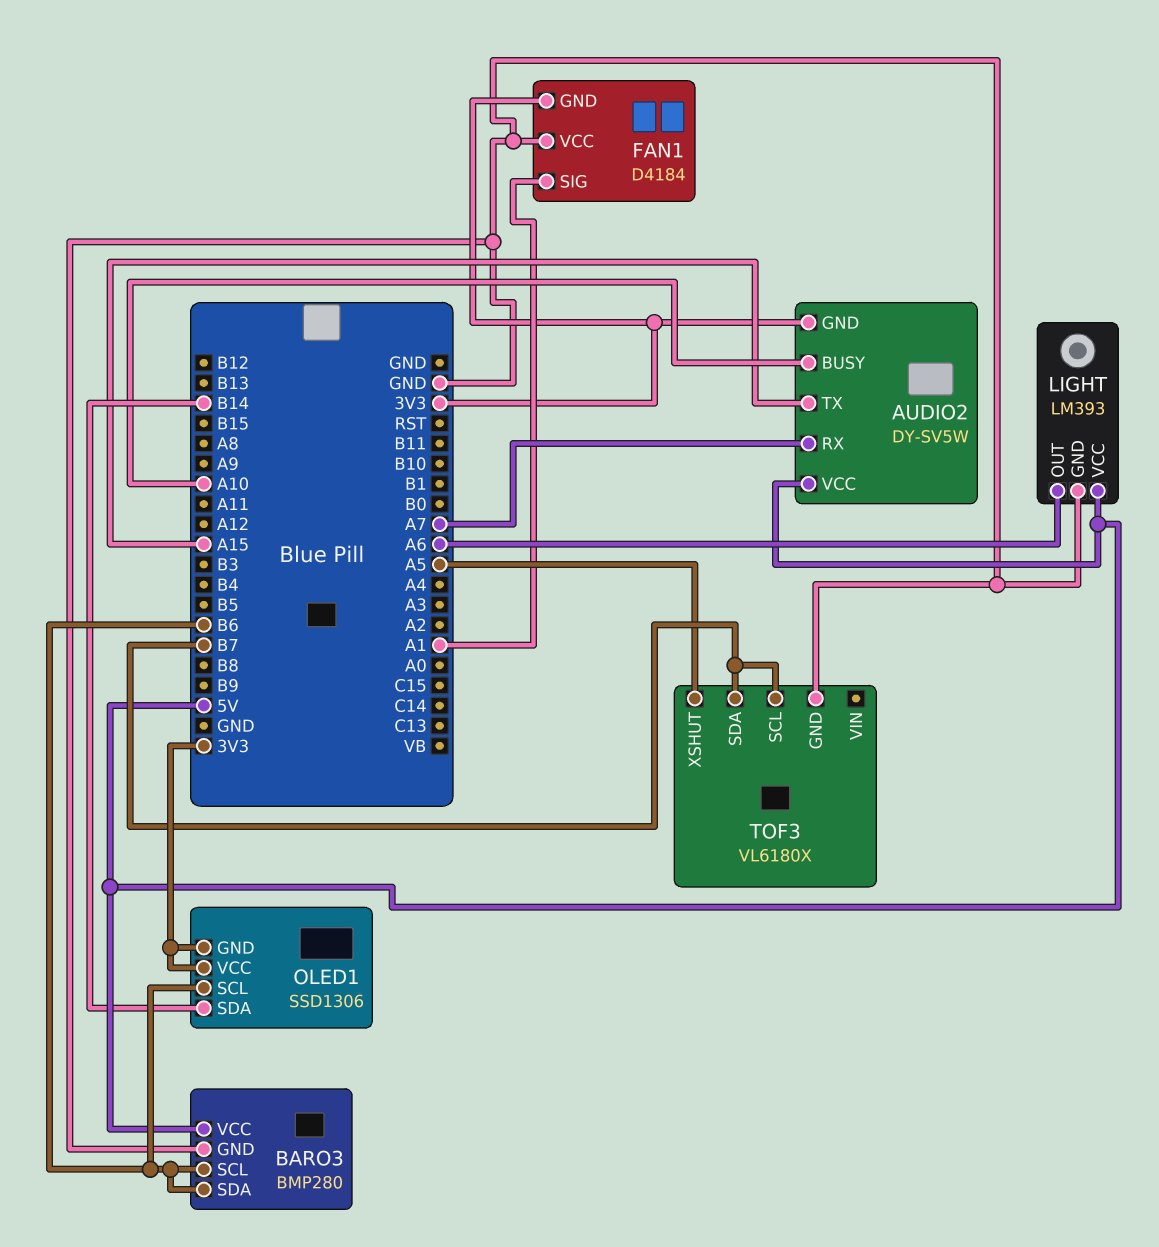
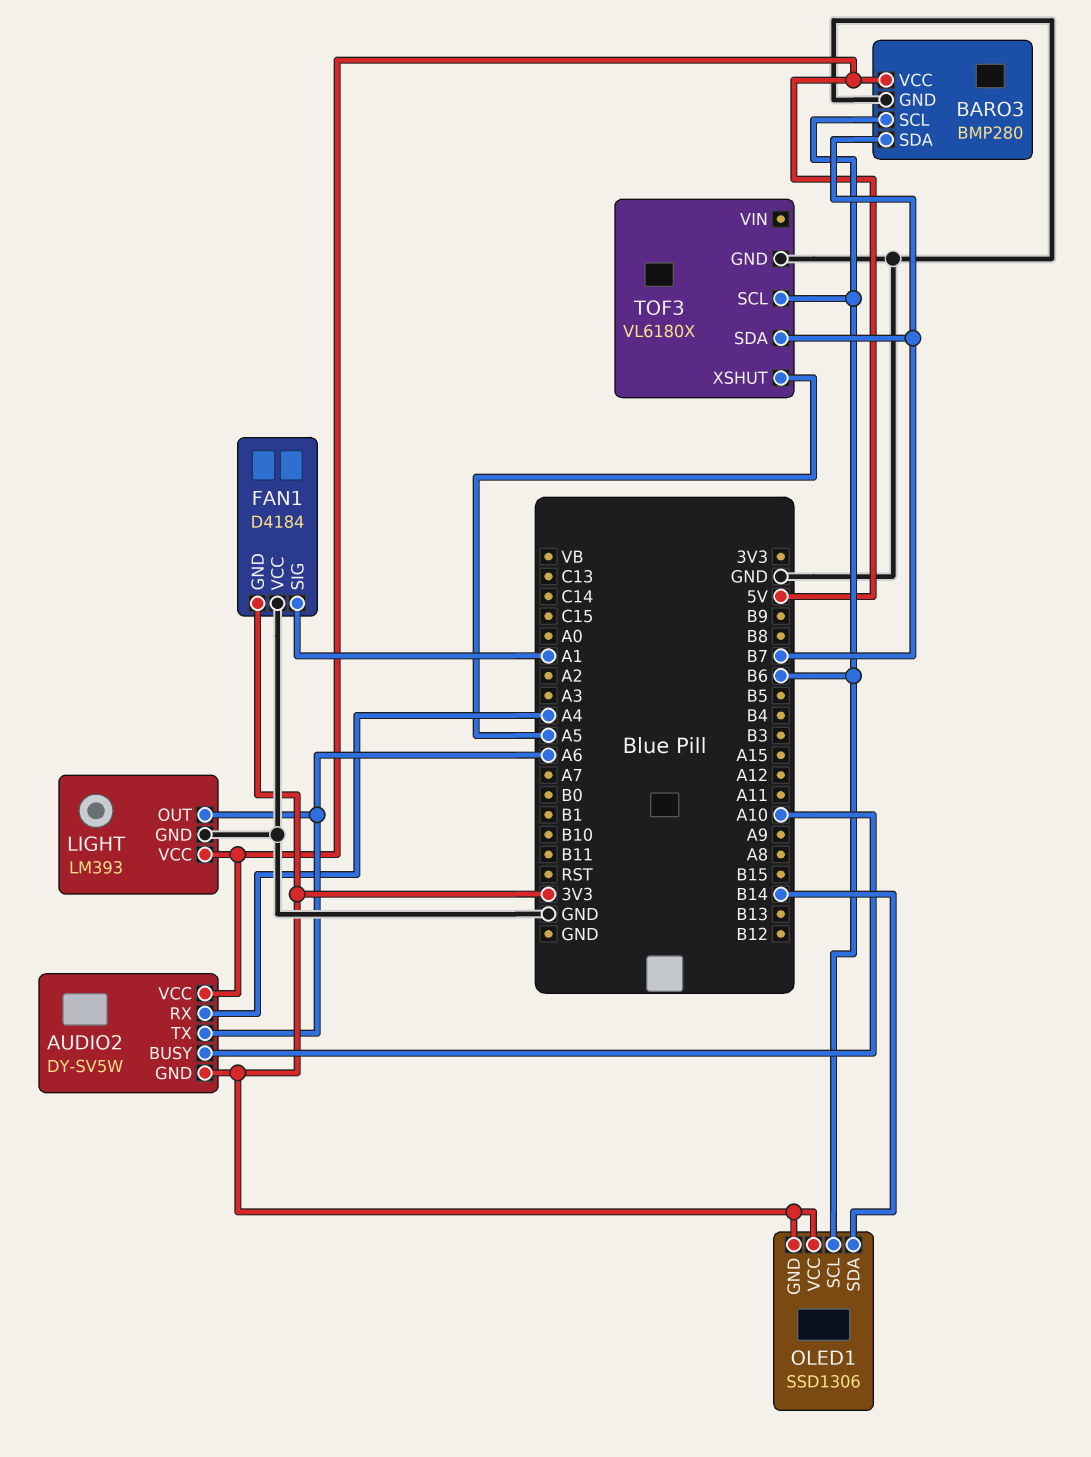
AUDIO2 pin RX: A7 -> A4
AUDIO2 pin TX: A15 -> A6
BARO3 pin SDA: B6 -> B7
TOF3 pin SCL: B7 -> B6

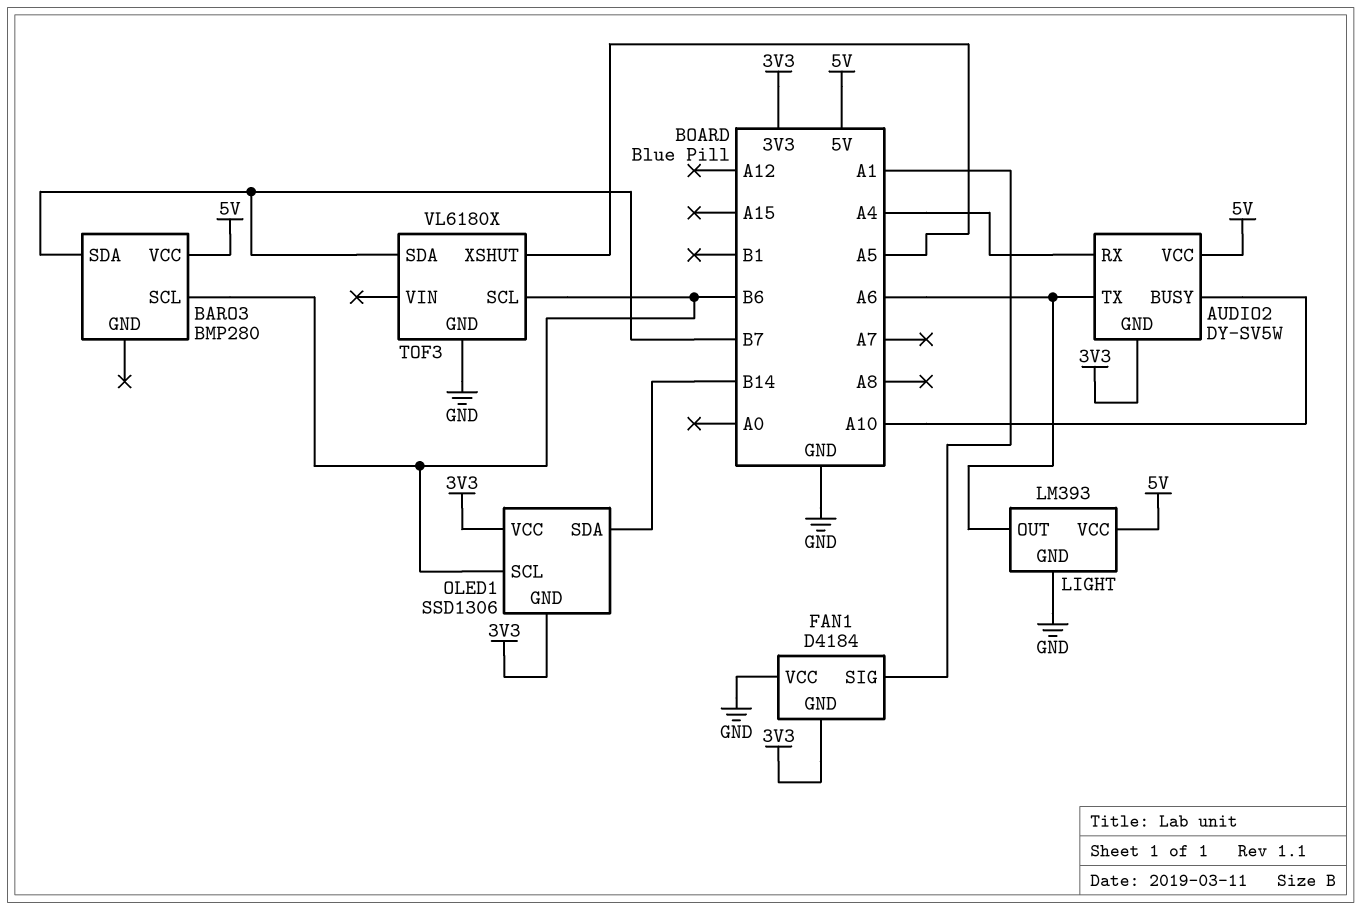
BARO3 pin GND: GND -> none

